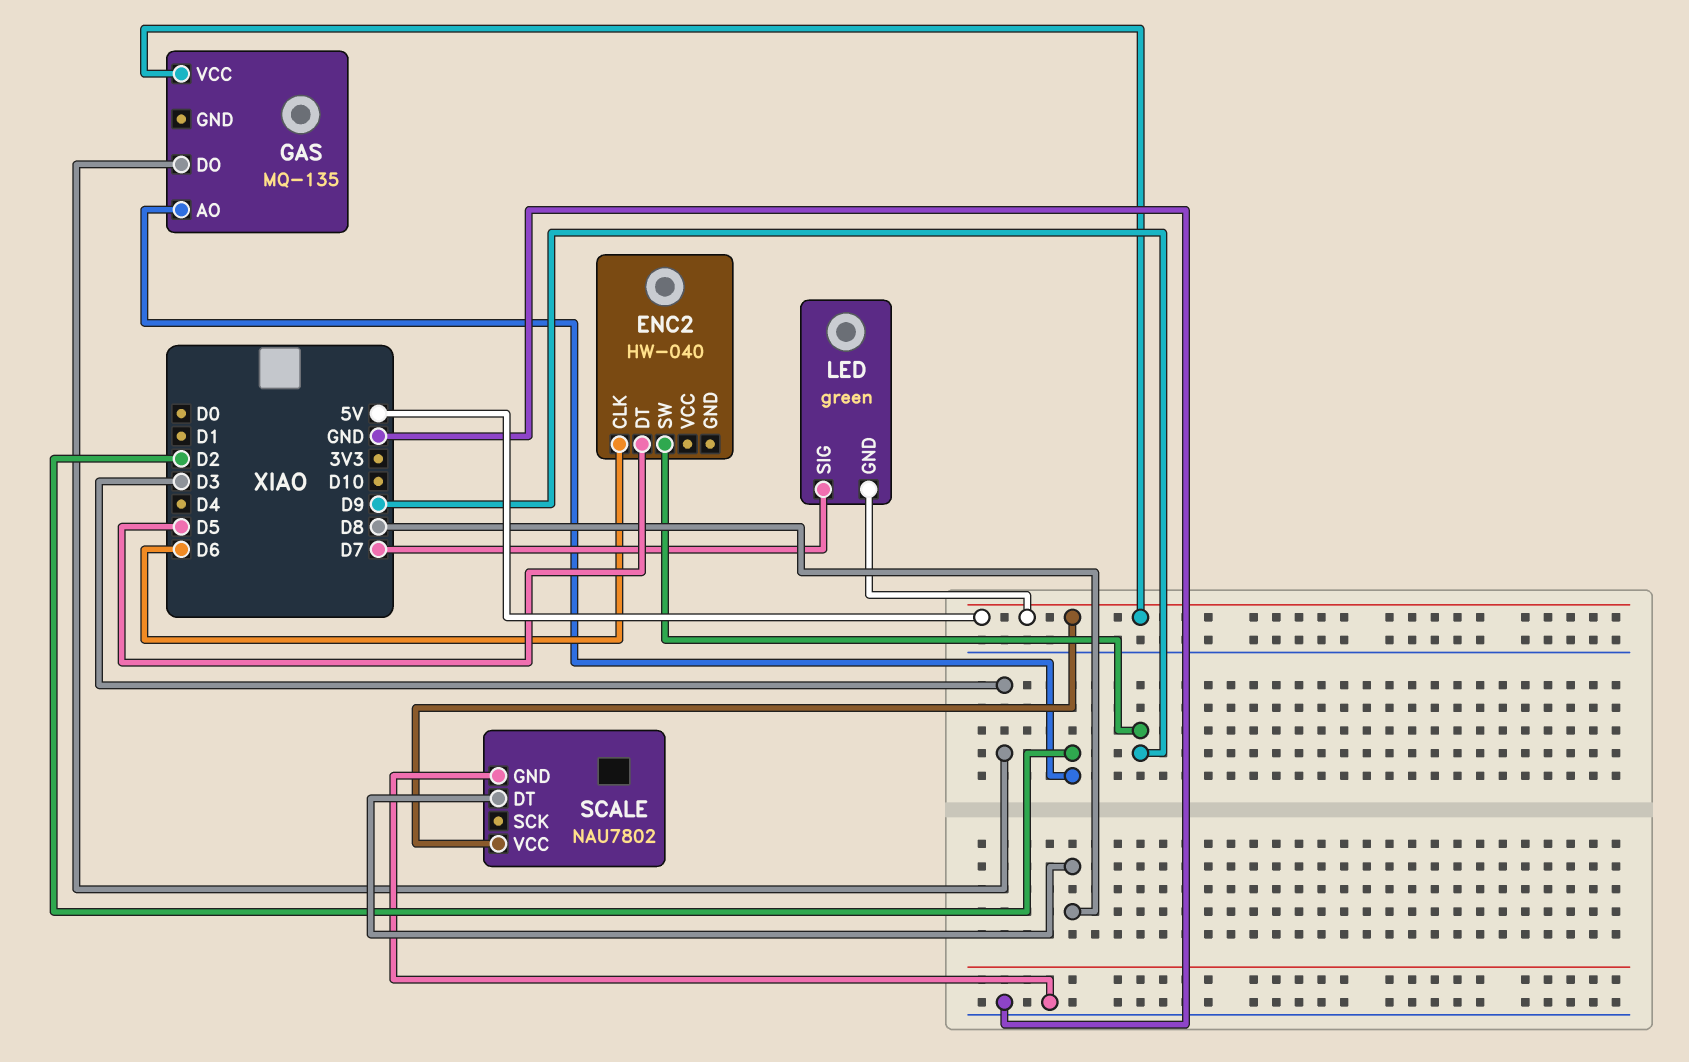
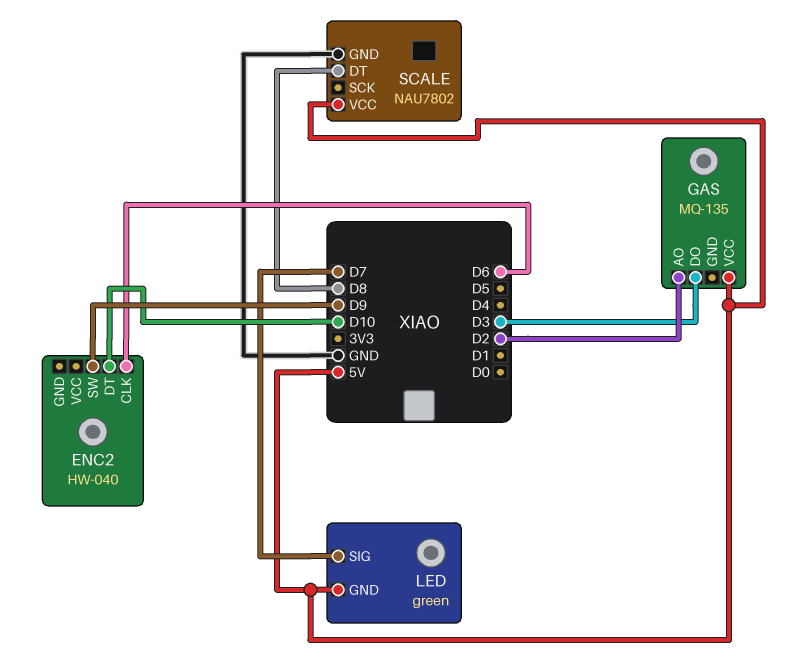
ENC2 pin DT: D5 -> D10

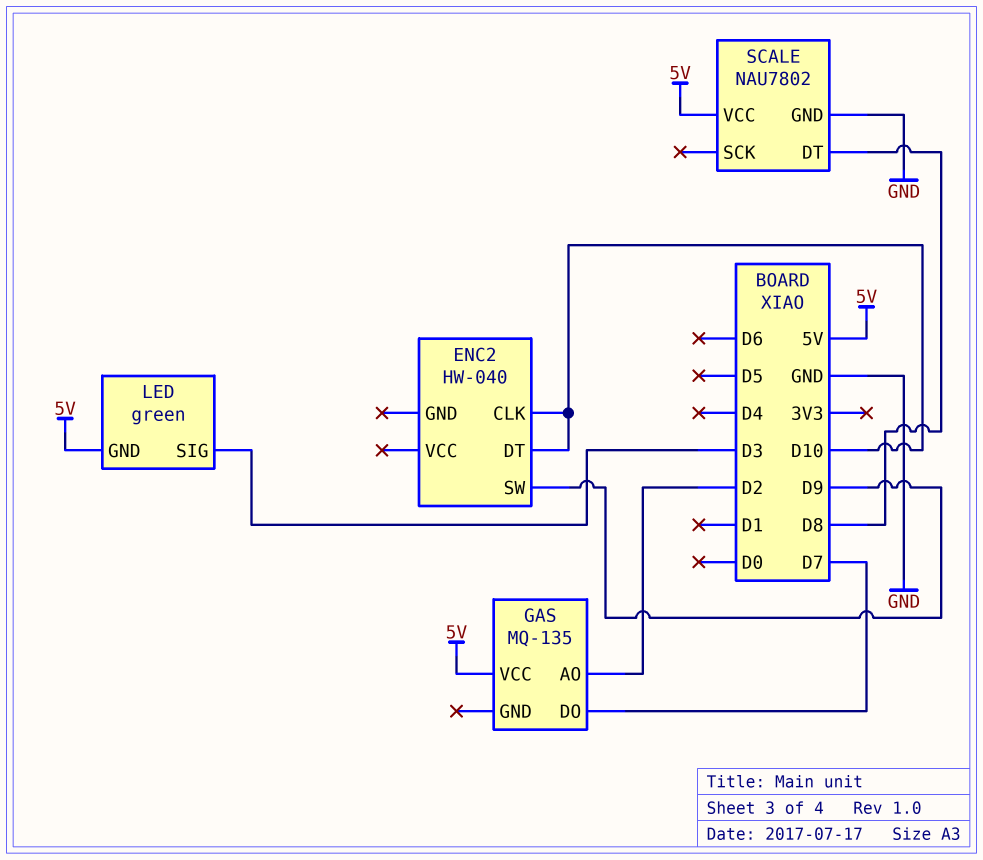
ENC2 pin CLK: D6 -> D10
GAS pin DO: D3 -> D7
LED pin SIG: D7 -> D3

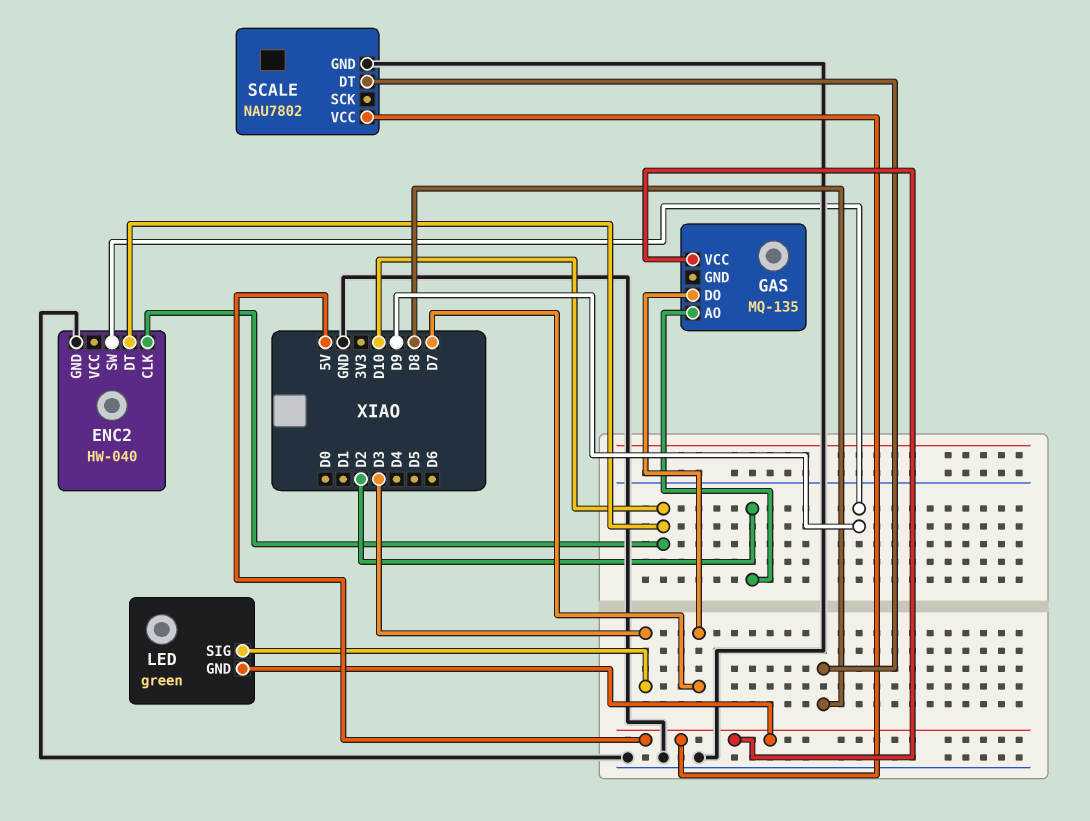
ENC2 pin GND: none -> GND

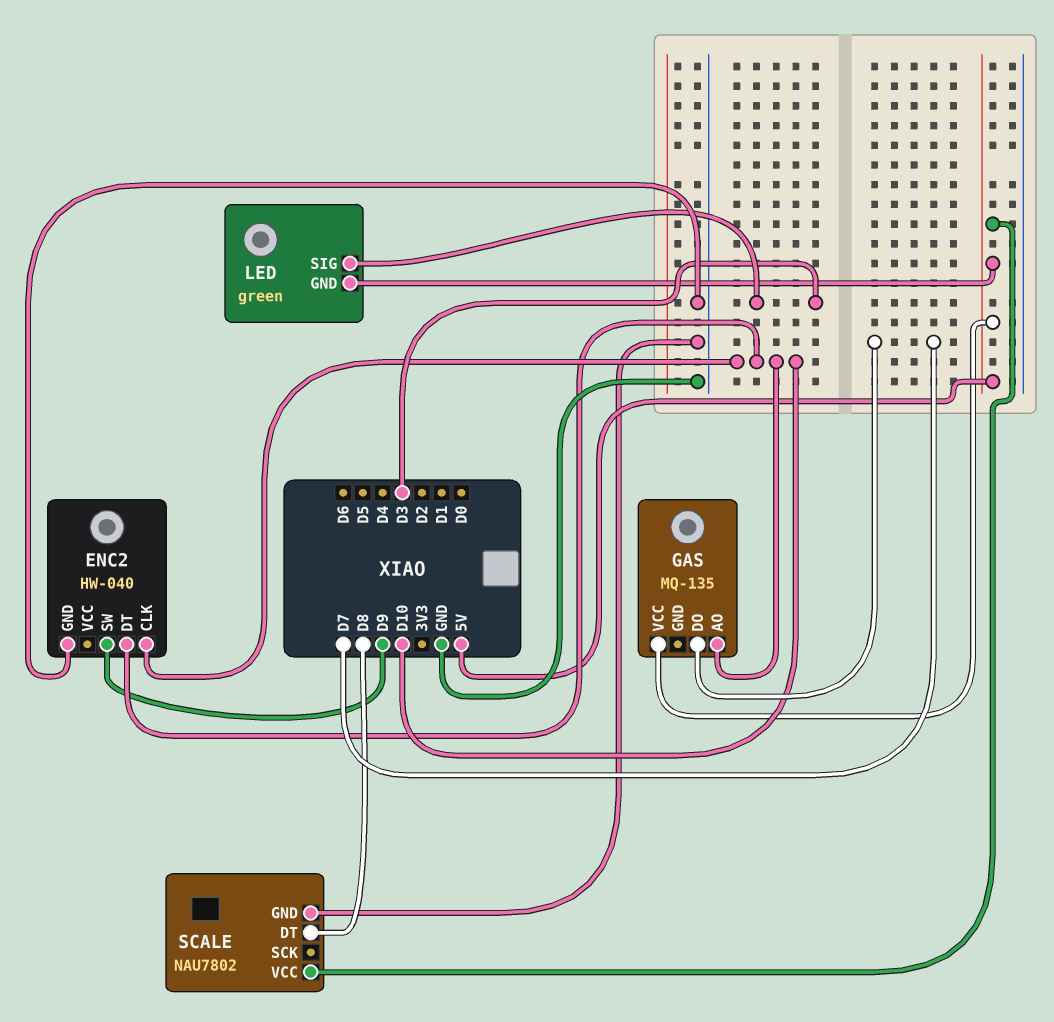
GAS pin AO: D2 -> D10

